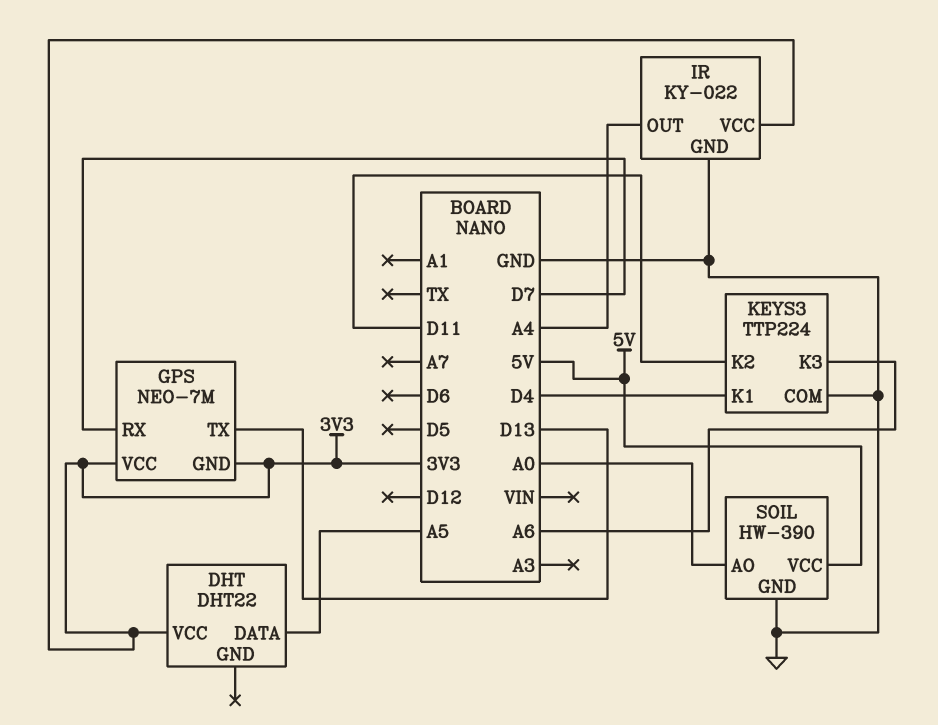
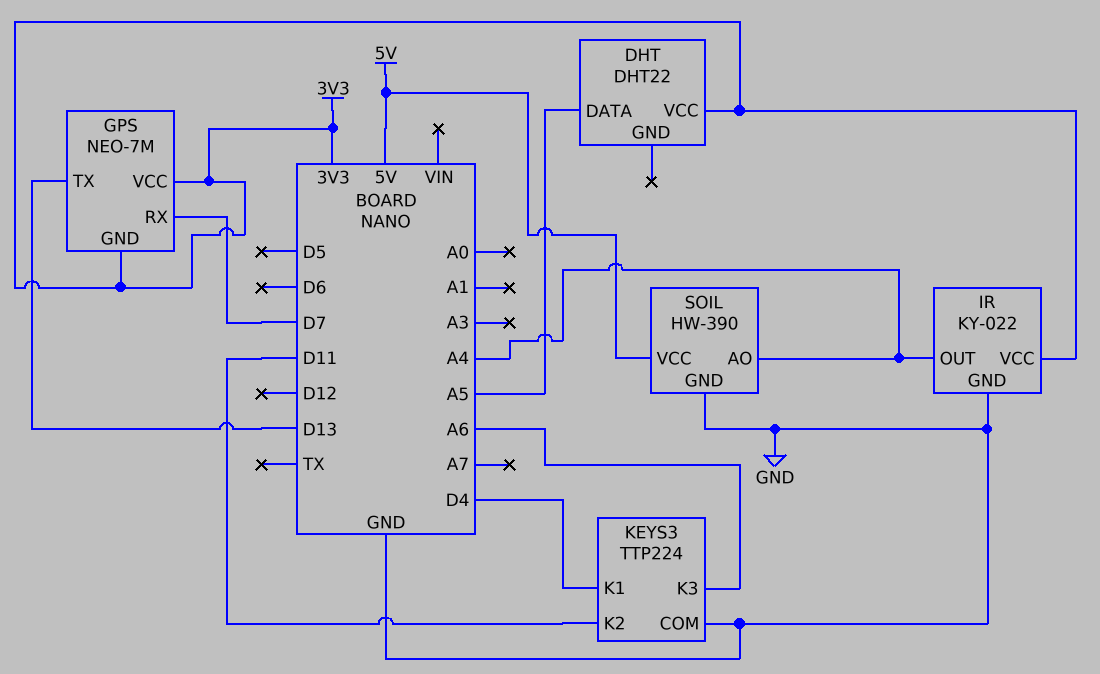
SOIL pin AO: A0 -> A4

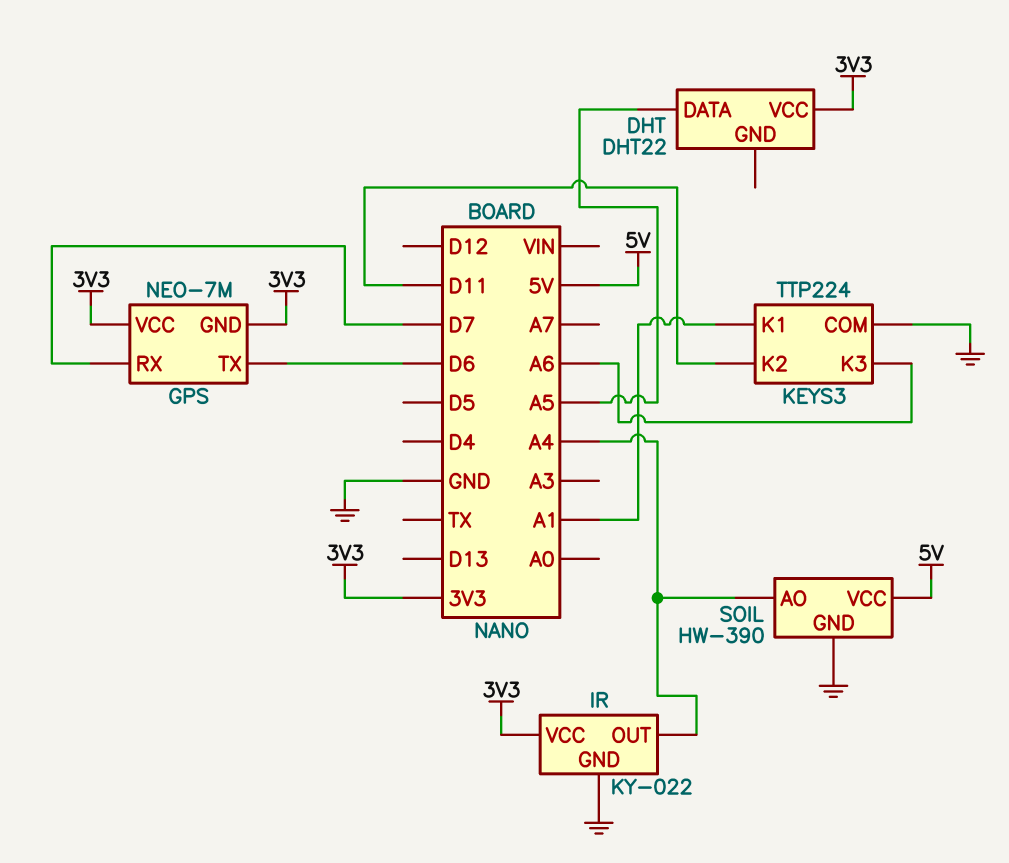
GPS pin TX: D13 -> D6
KEYS3 pin K1: D4 -> A1

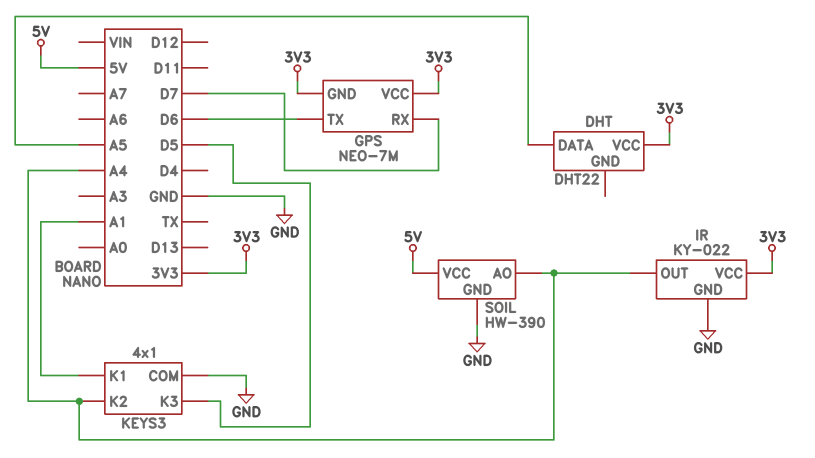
KEYS3: TTP224 -> 4x1
KEYS3 pin K2: D11 -> A4
KEYS3 pin K3: A6 -> D5

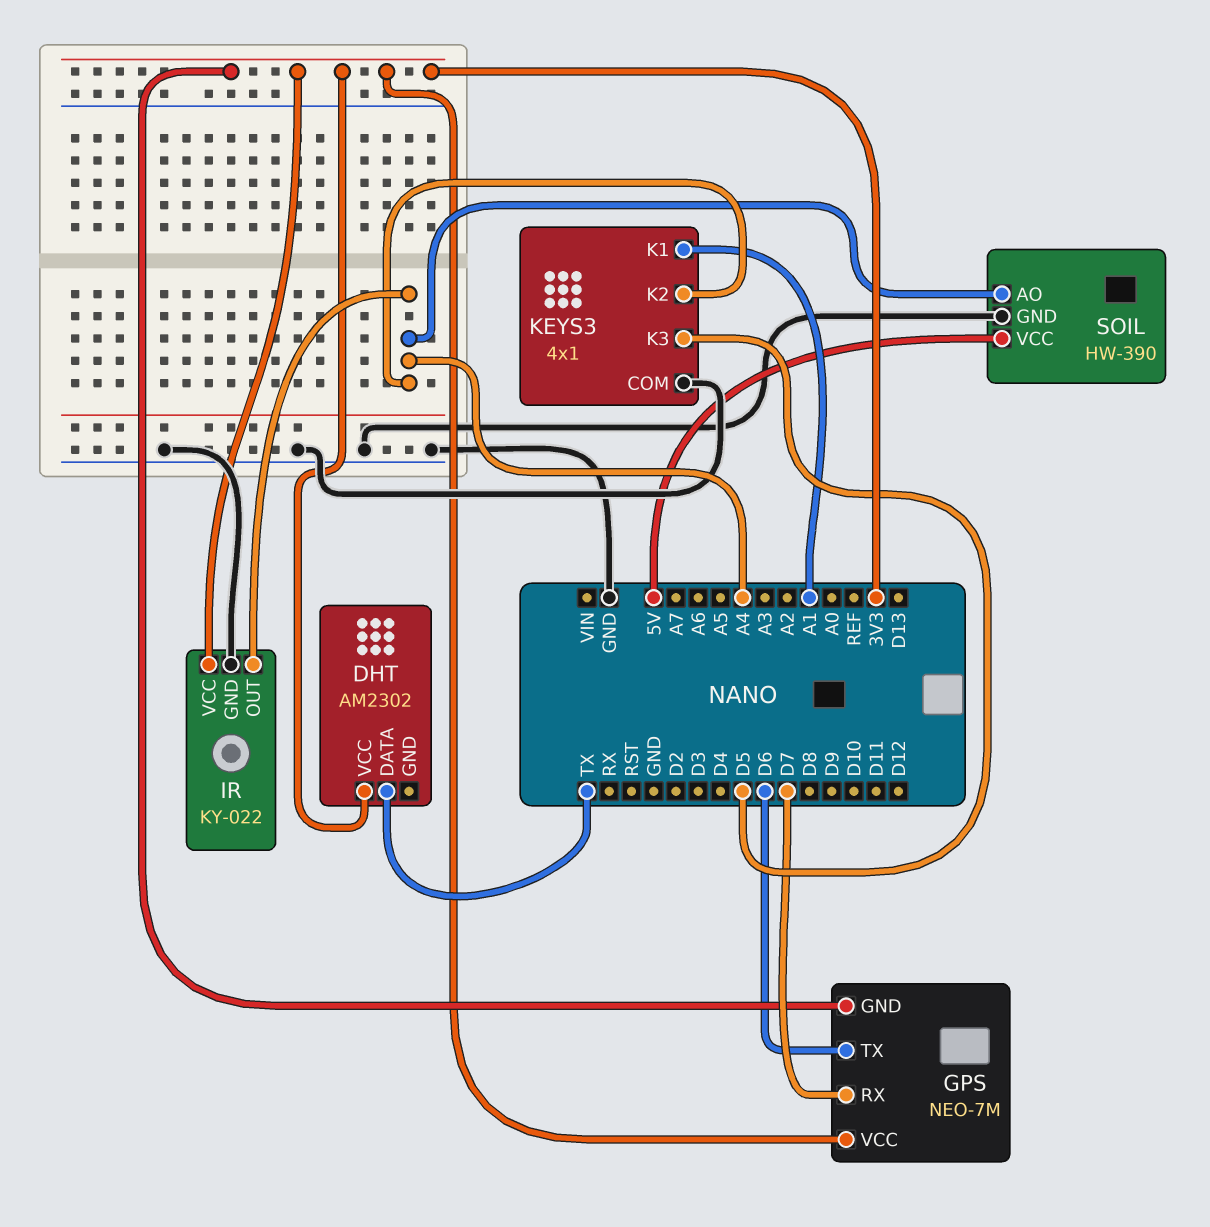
DHT: DHT22 -> AM2302
DHT pin DATA: A5 -> TX

